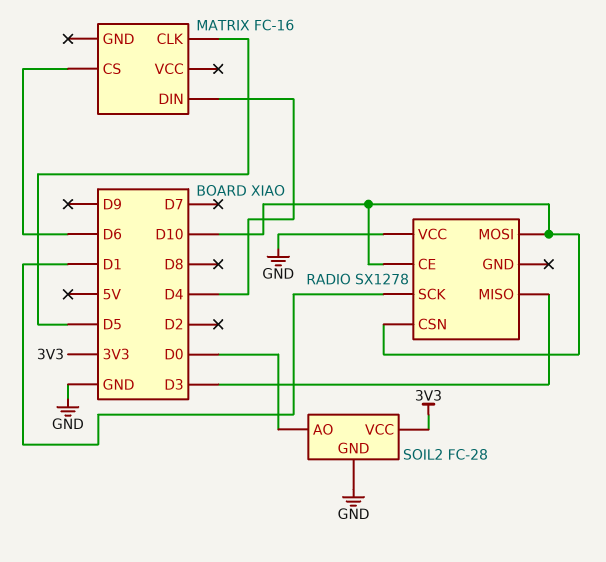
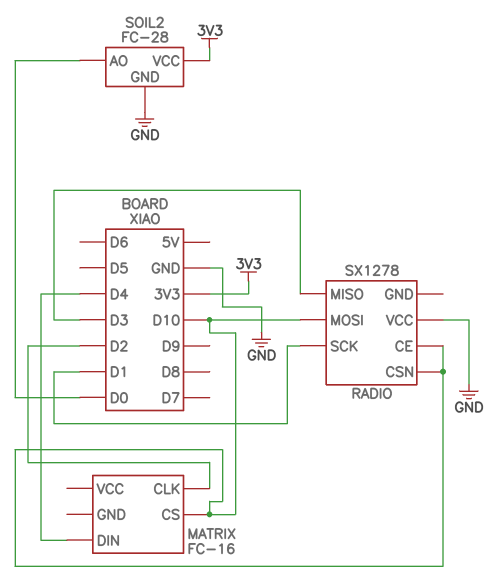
MATRIX pin CLK: D5 -> D2
MATRIX pin CS: D6 -> D10

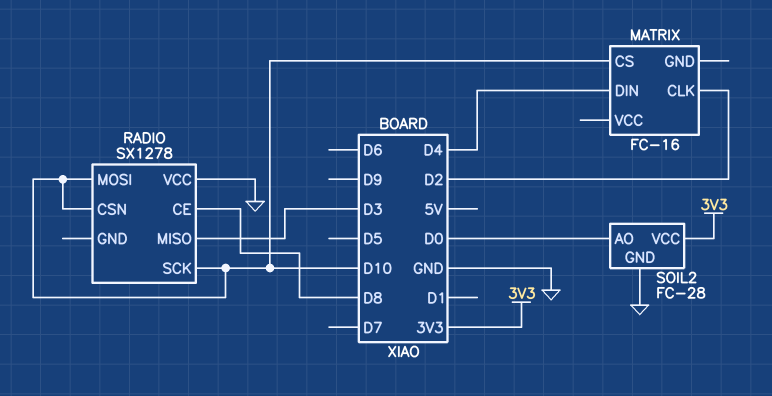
RADIO pin CE: D10 -> D8
RADIO pin SCK: D1 -> D10

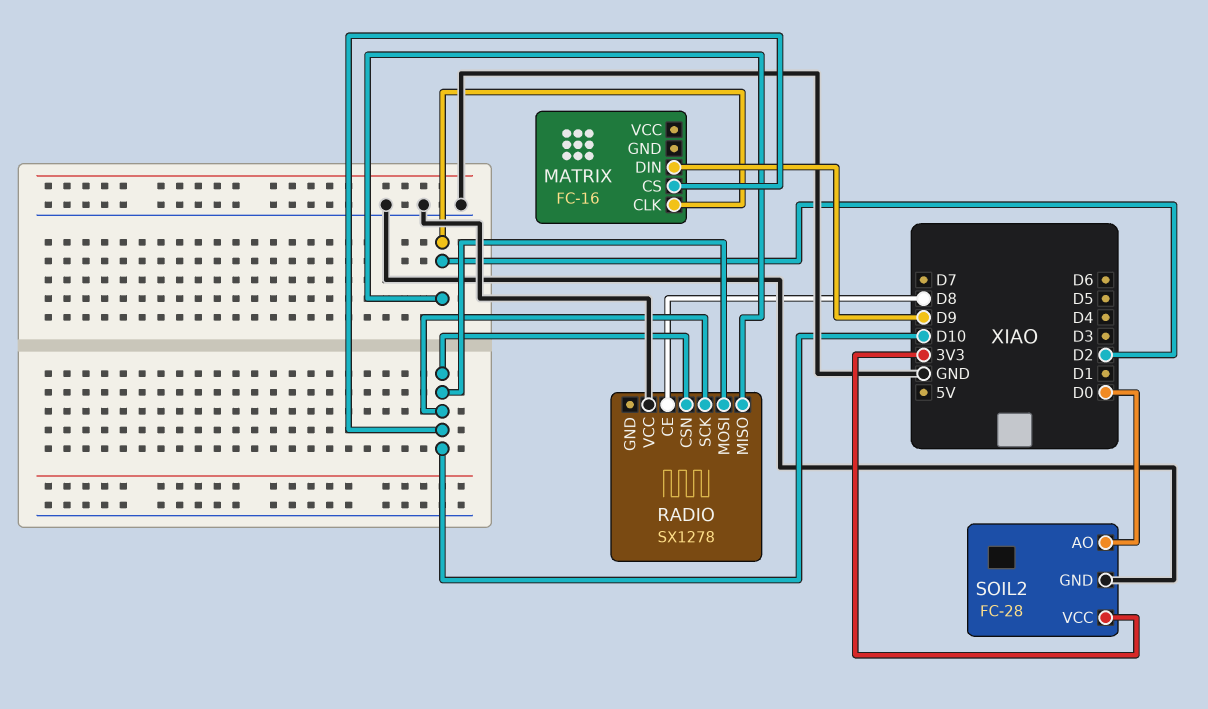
MATRIX pin DIN: D4 -> D9
RADIO pin MISO: D3 -> D2

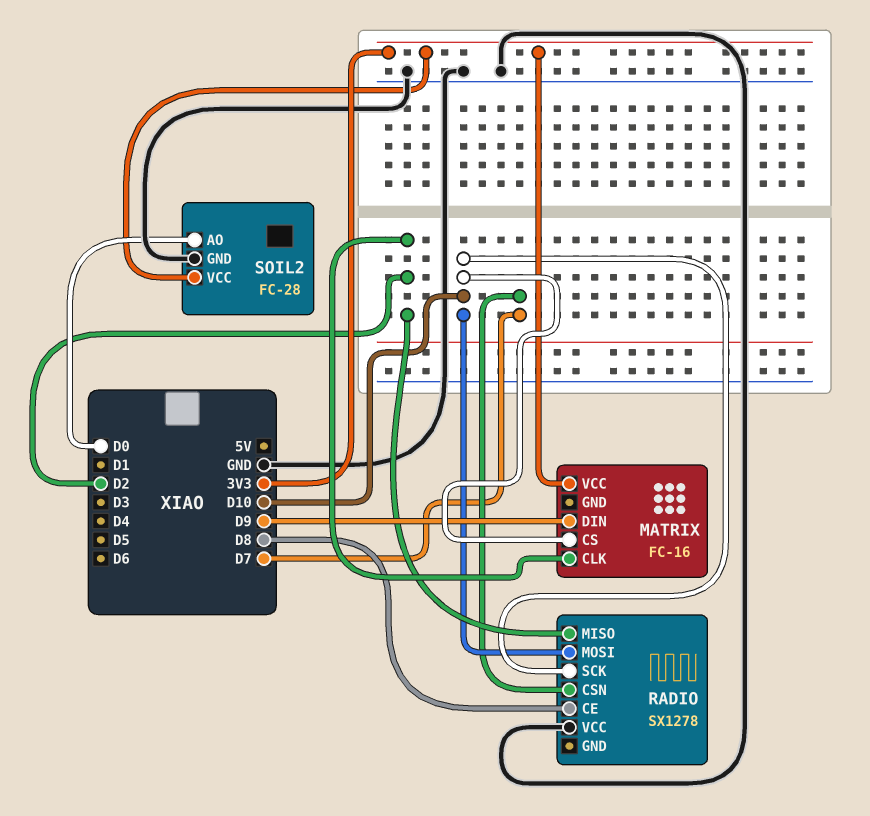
MATRIX pin VCC: none -> 3V3
RADIO pin CSN: D10 -> D7

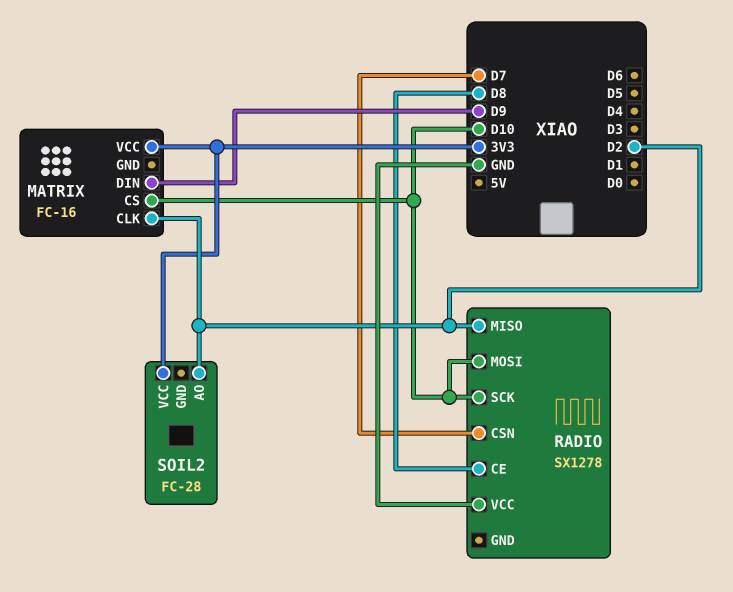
SOIL2 pin AO: D0 -> D2
SOIL2 pin GND: GND -> none

